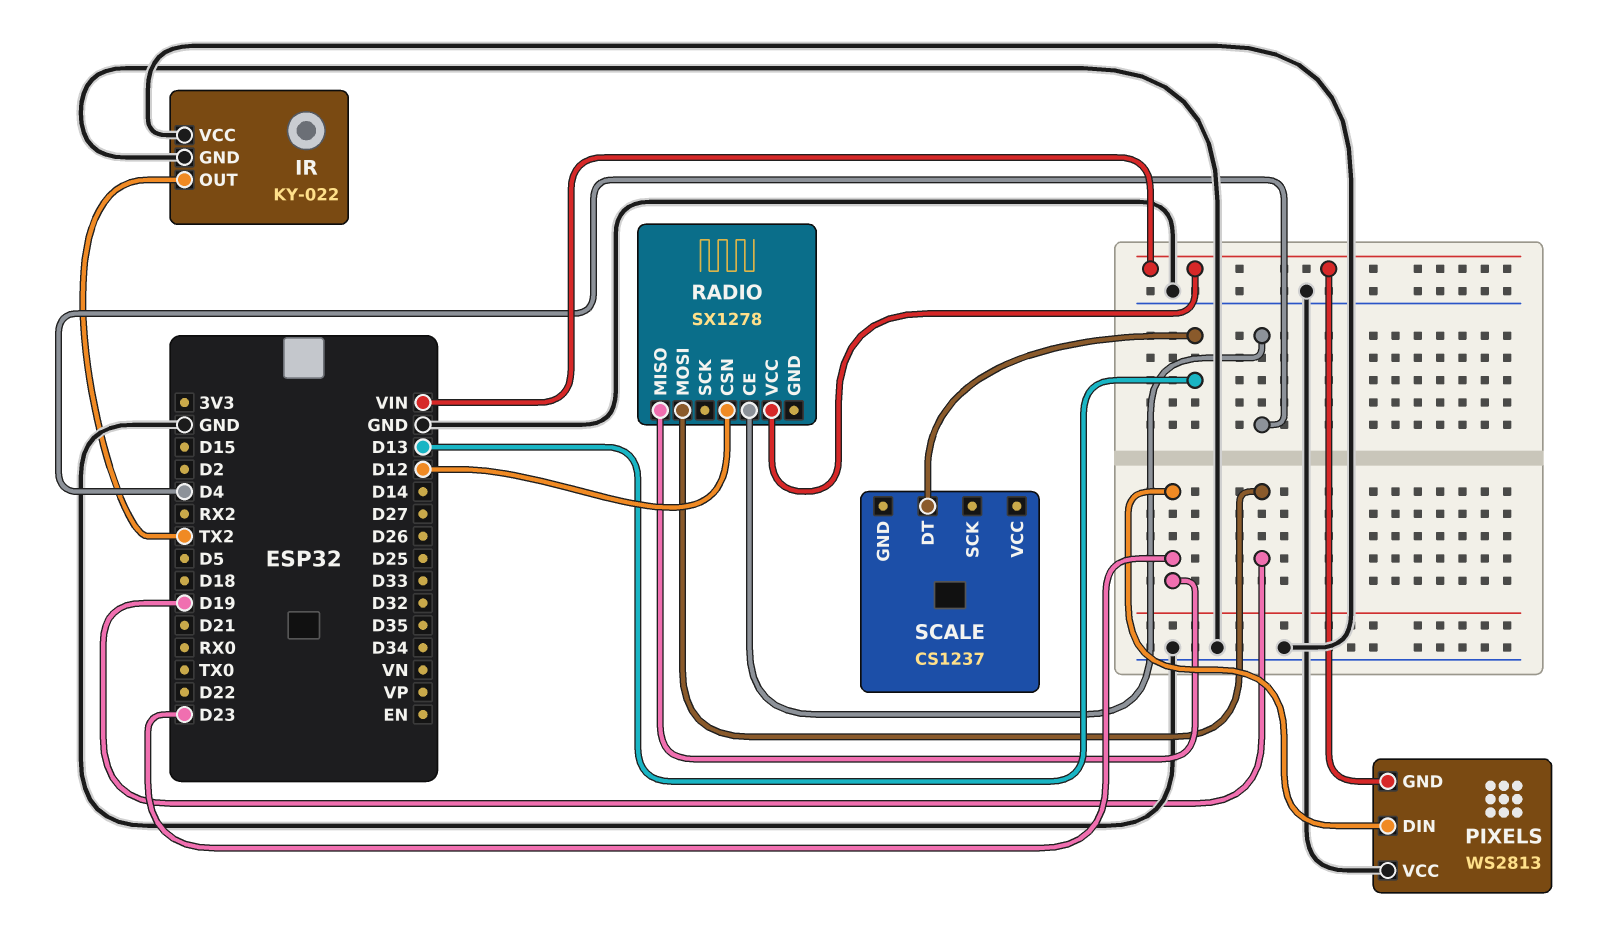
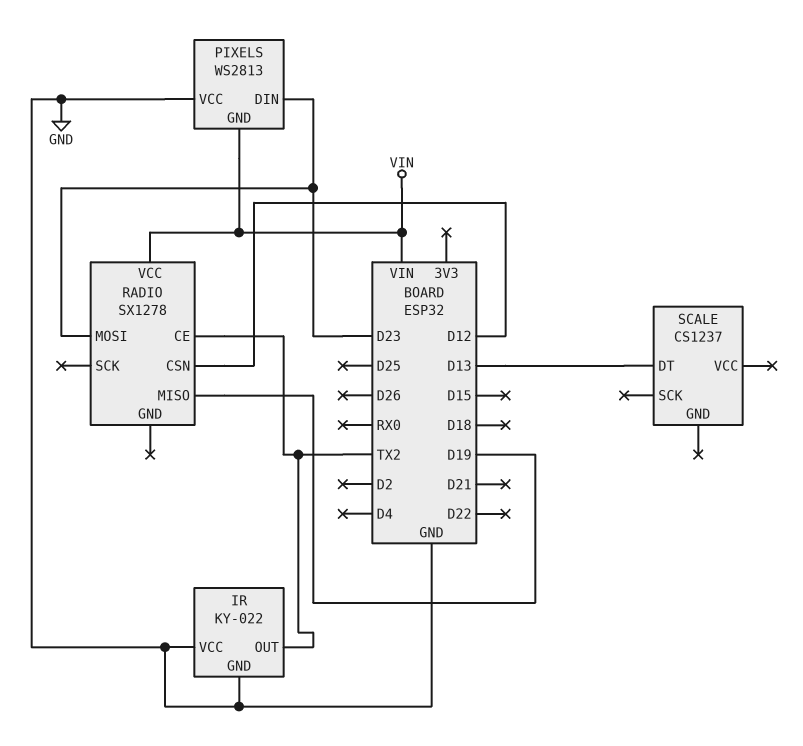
RADIO pin CE: D4 -> TX2
RADIO pin MISO: D23 -> D19
RADIO pin MOSI: D19 -> D23

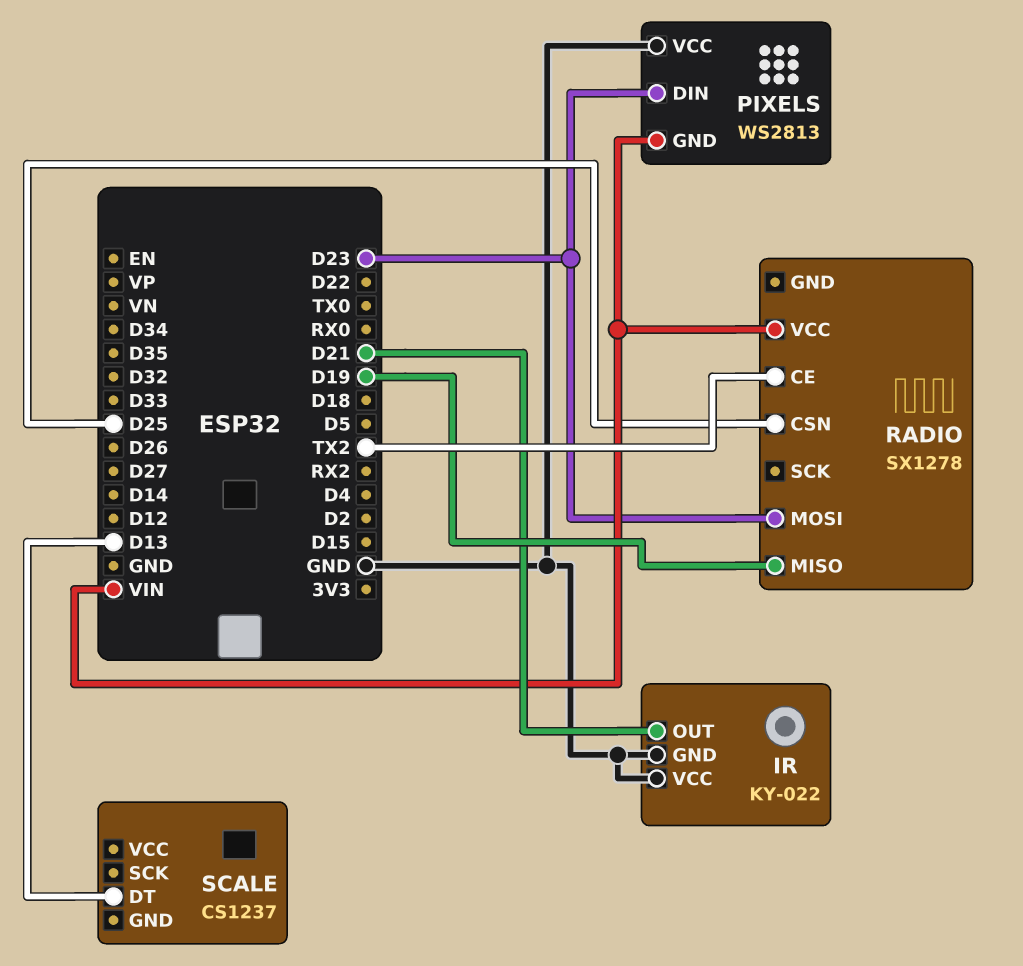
IR pin OUT: TX2 -> D21
RADIO pin CSN: D12 -> D25

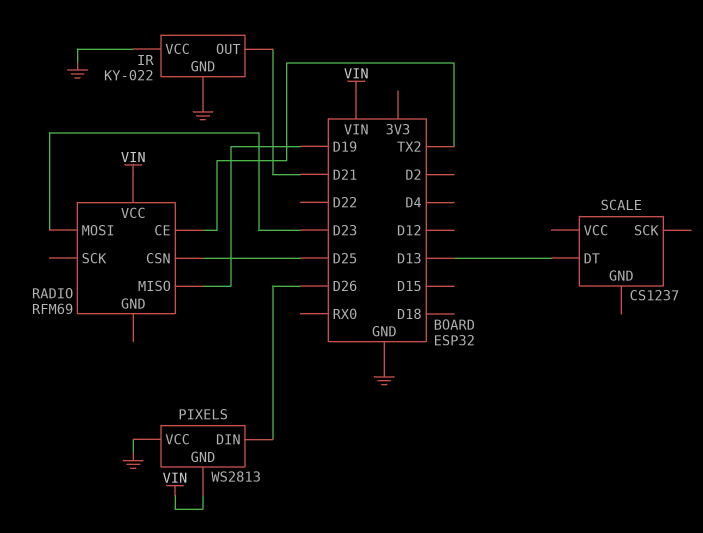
PIXELS pin DIN: D23 -> D26
RADIO: SX1278 -> RFM69

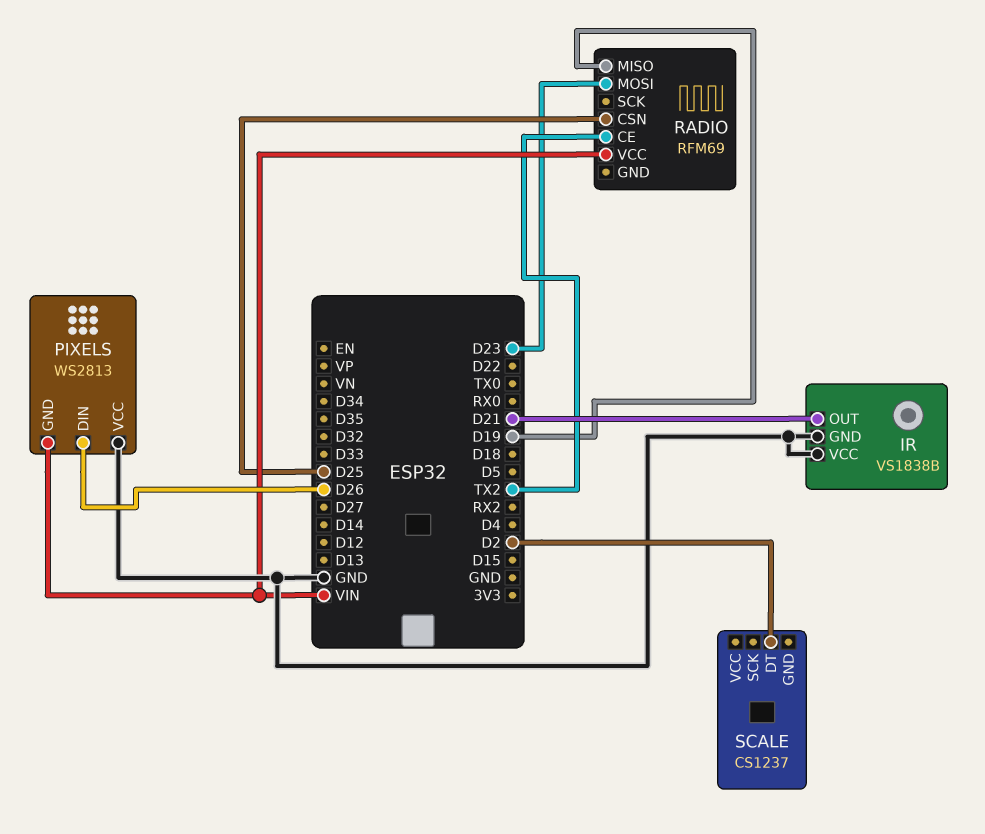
IR: KY-022 -> VS1838B
SCALE pin DT: D13 -> D2

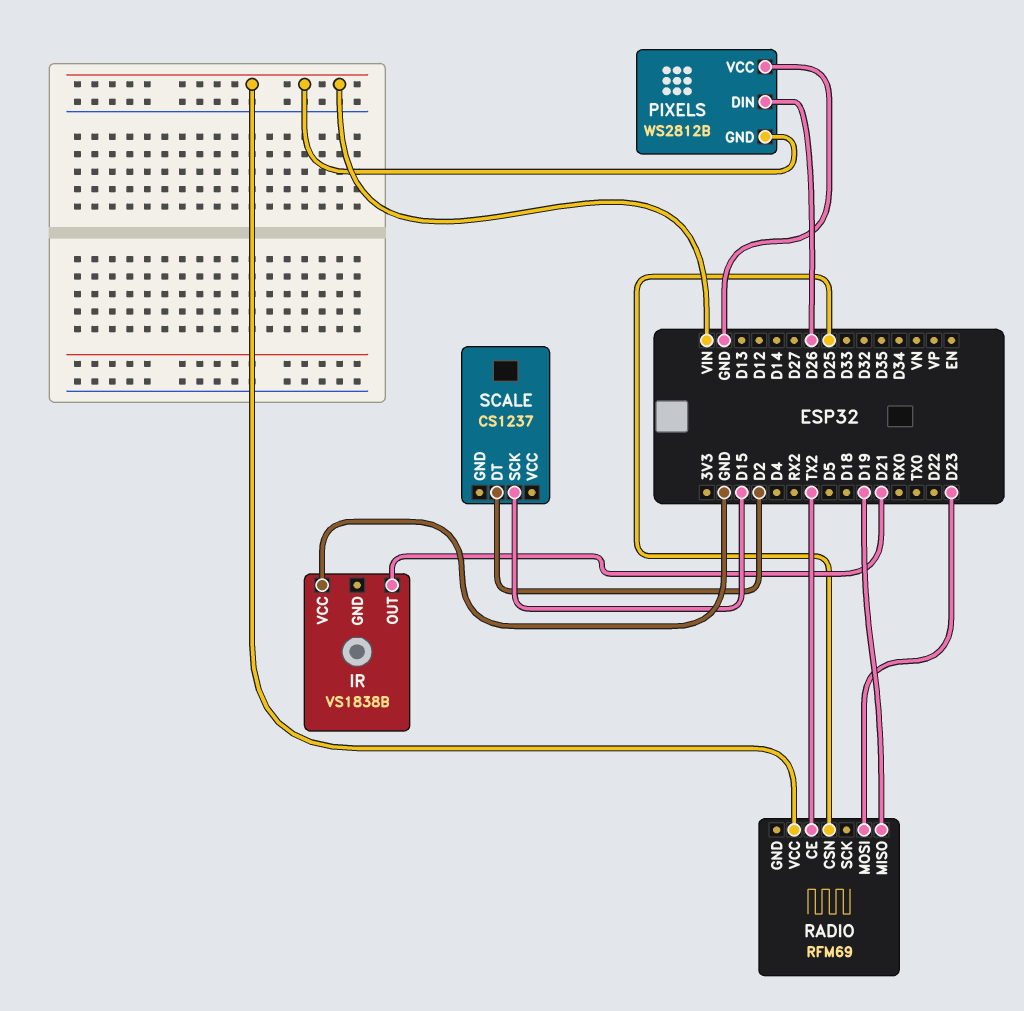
IR pin GND: GND -> none
PIXELS: WS2813 -> WS2812B
SCALE pin SCK: none -> D15

